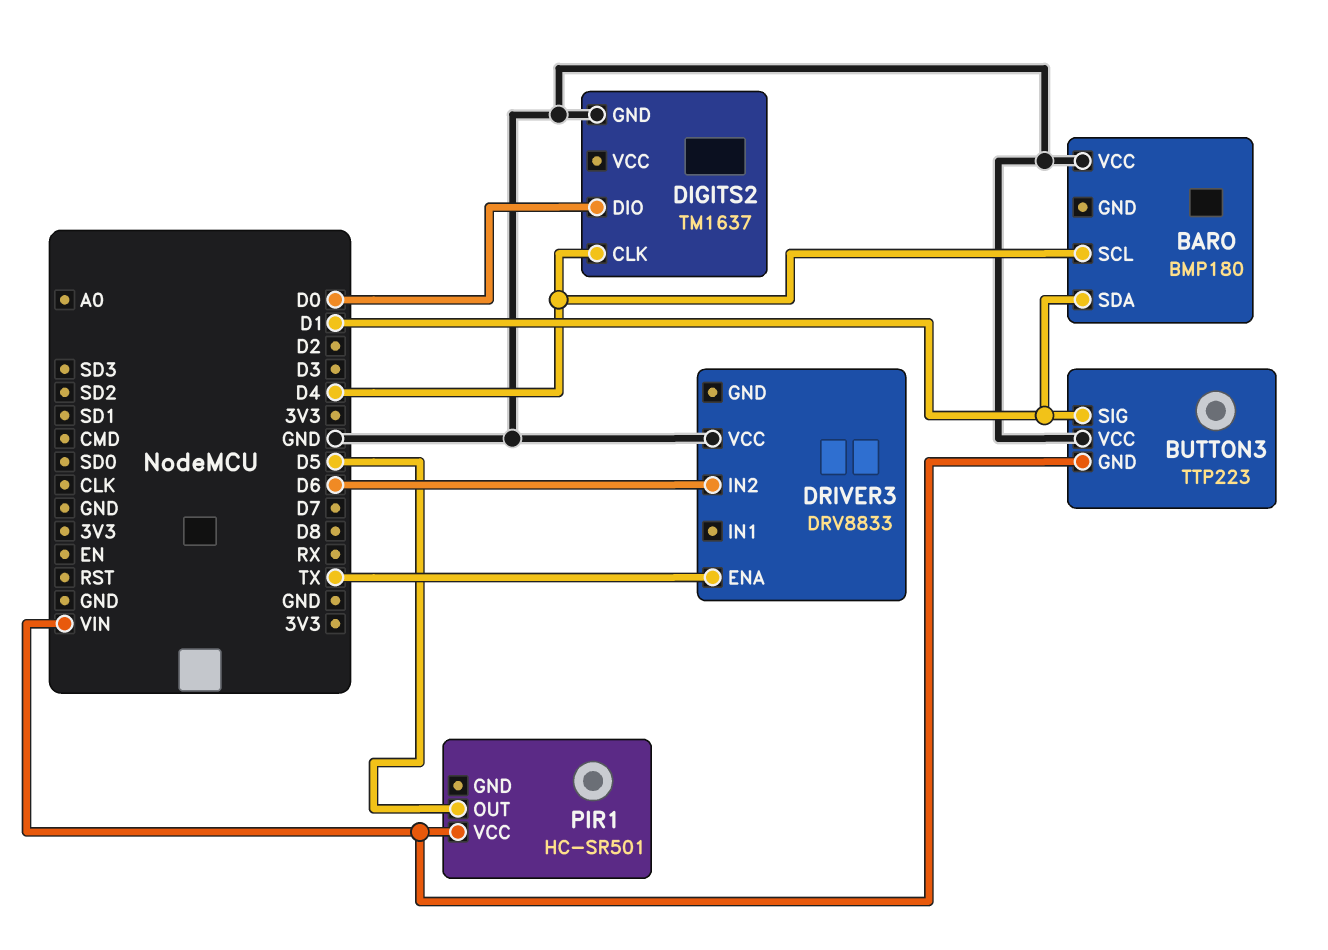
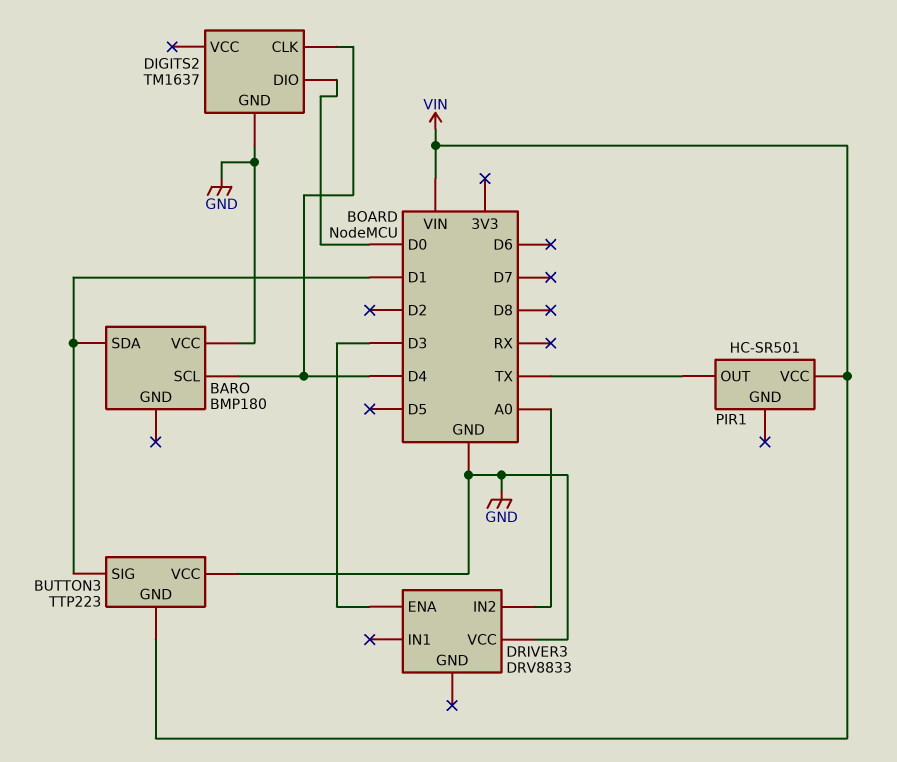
DRIVER3 pin ENA: TX -> D3
DRIVER3 pin IN2: D6 -> A0
PIR1 pin OUT: D5 -> TX

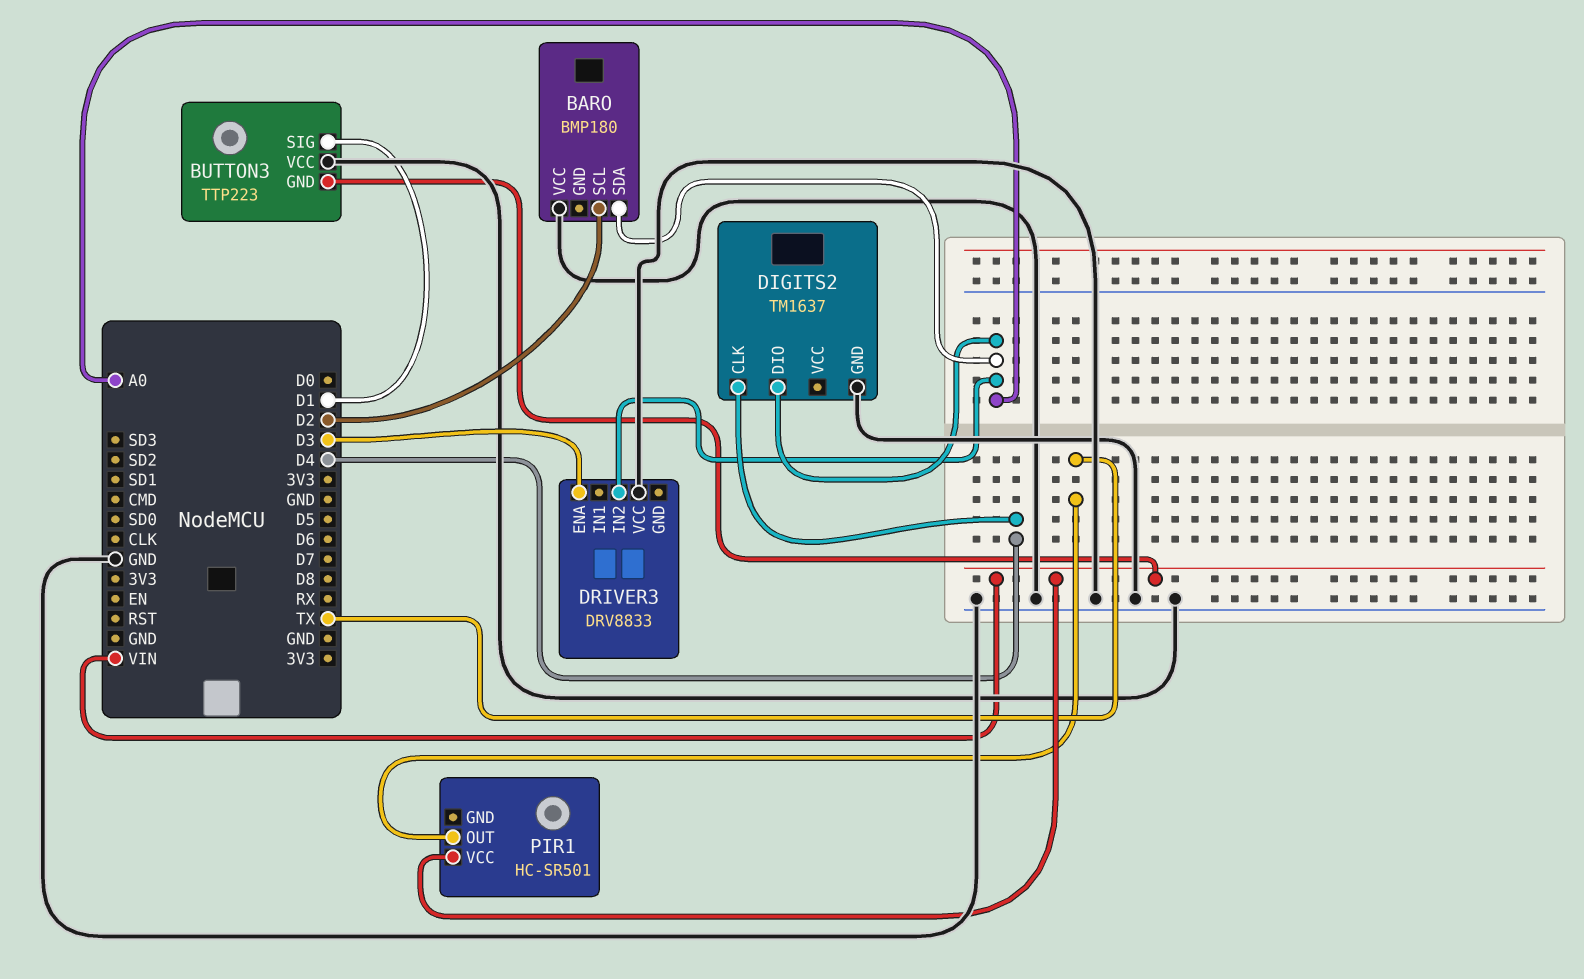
BARO pin SCL: D4 -> D2
BARO pin SDA: D1 -> A0
DIGITS2 pin DIO: D0 -> A0

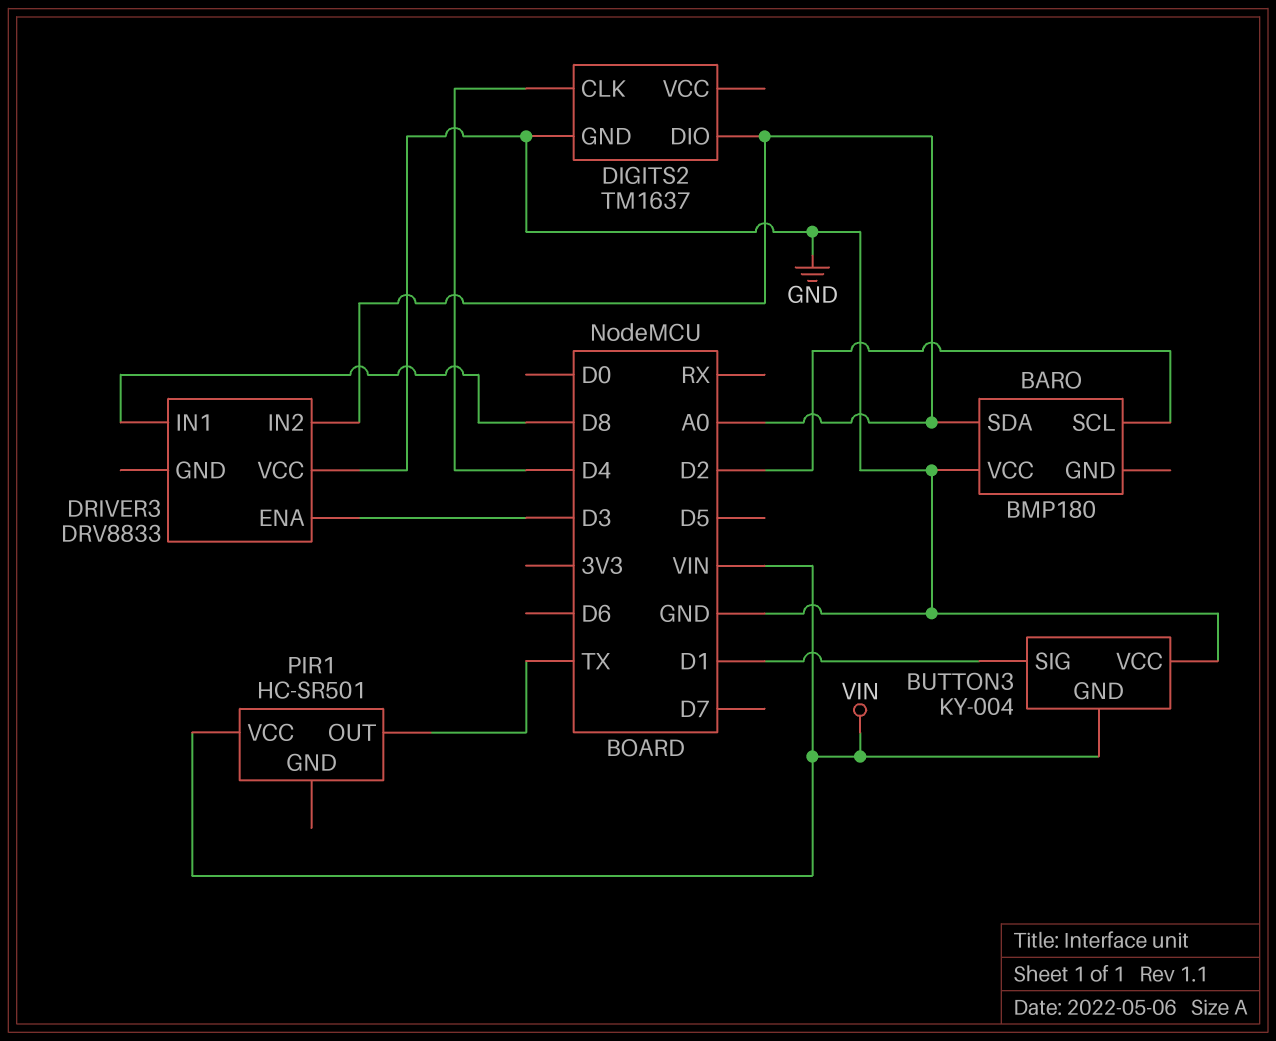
BUTTON3: TTP223 -> KY-004
DRIVER3 pin IN1: none -> D8

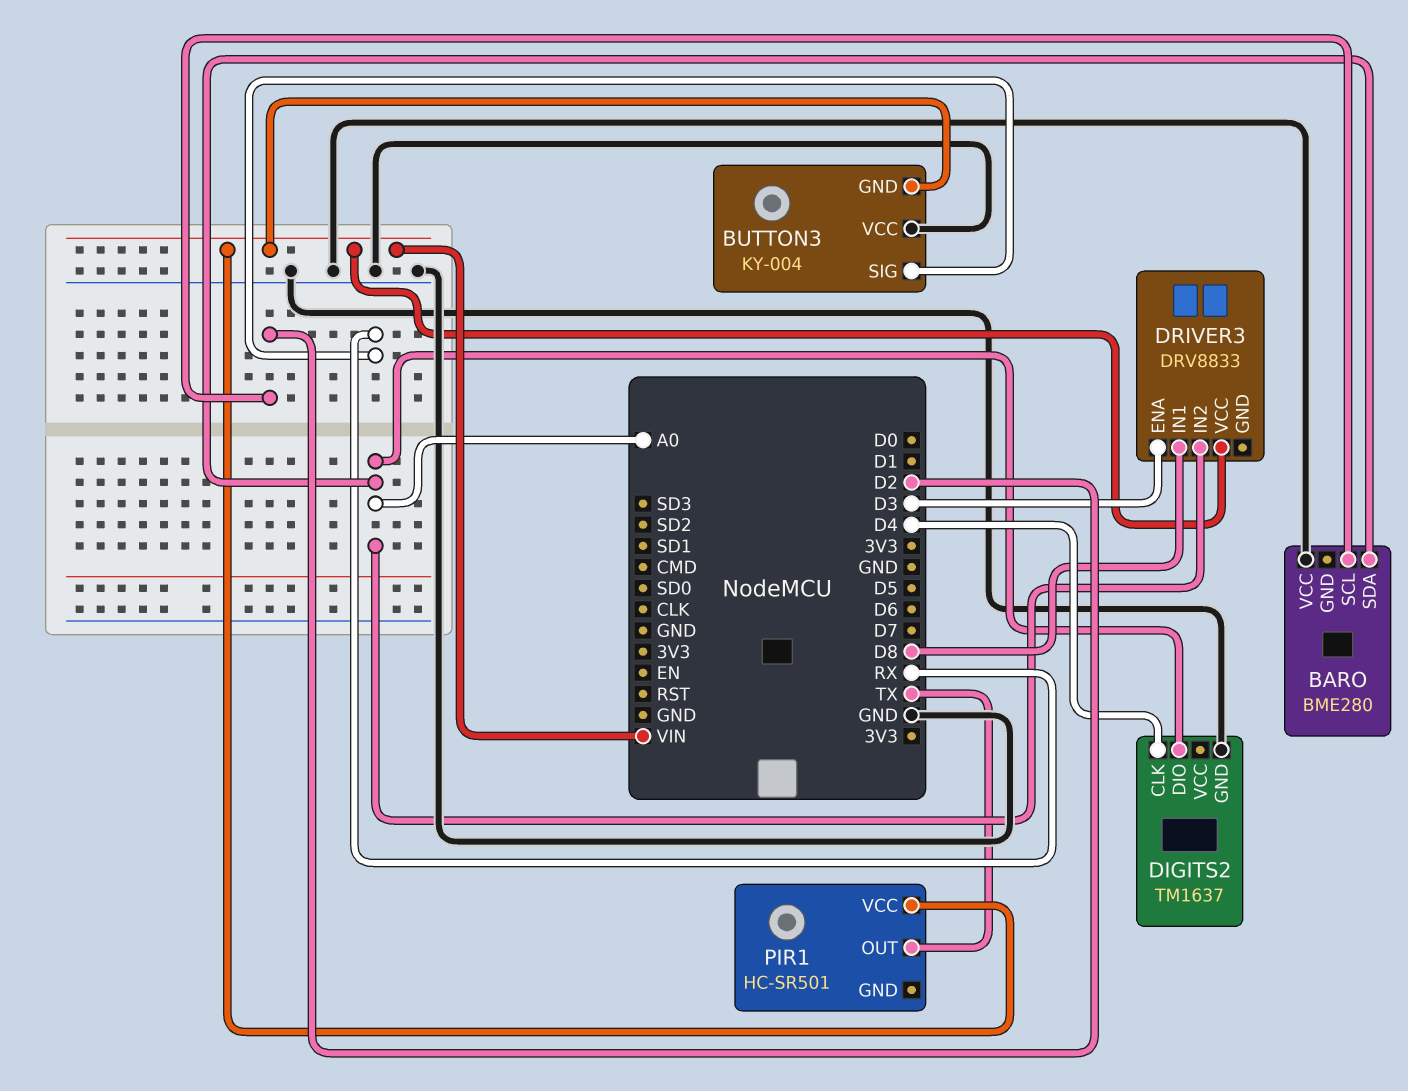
BARO: BMP180 -> BME280
BUTTON3 pin SIG: D1 -> RX
DRIVER3 pin VCC: GND -> VIN

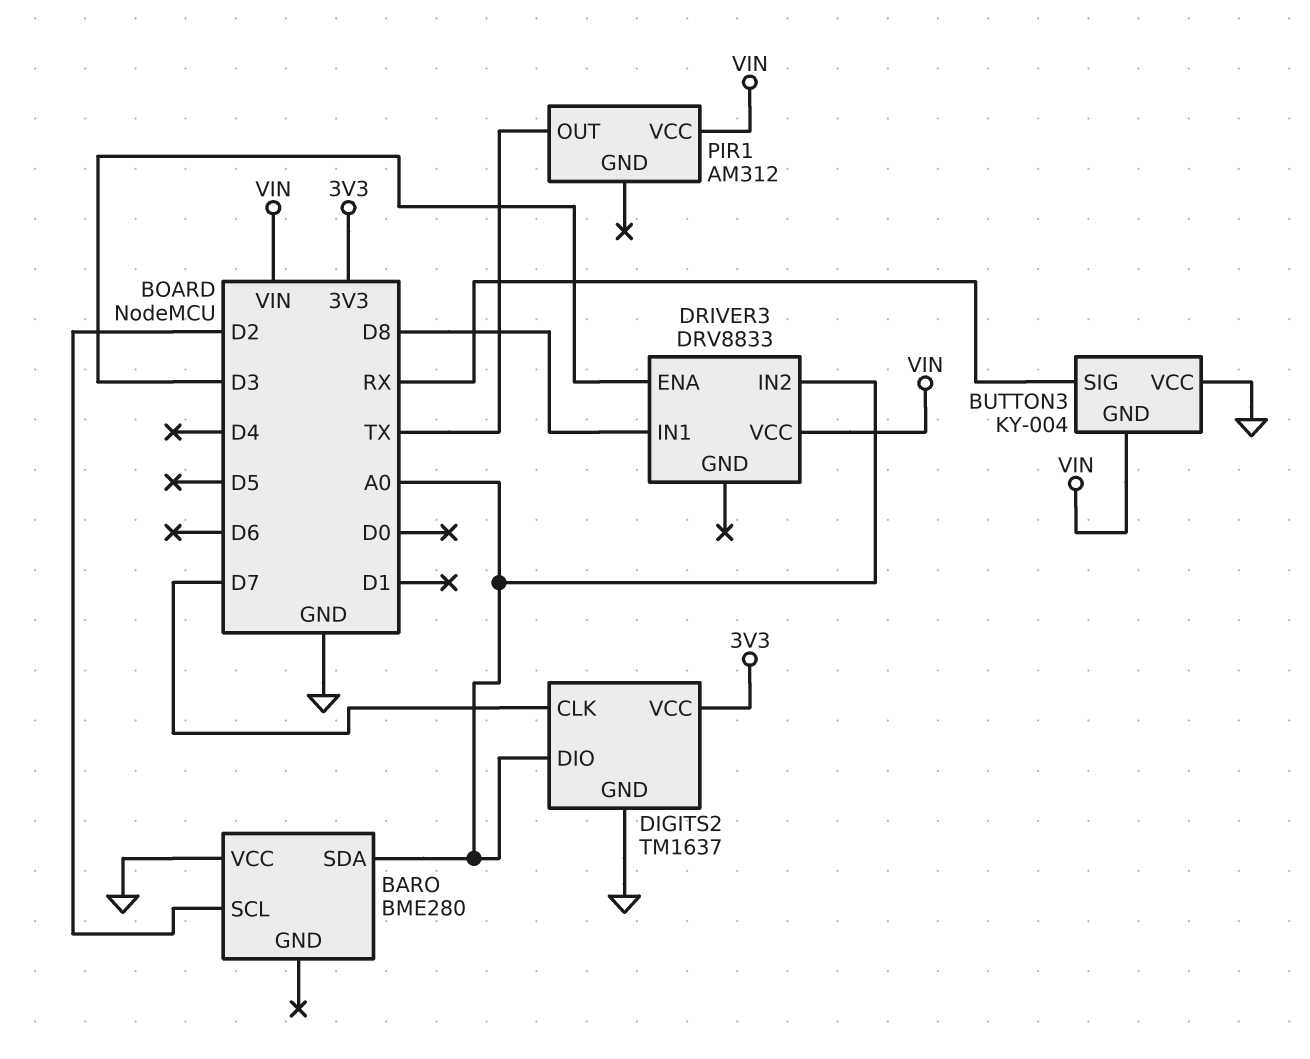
DIGITS2 pin CLK: D4 -> D7
DIGITS2 pin VCC: none -> 3V3
PIR1: HC-SR501 -> AM312

